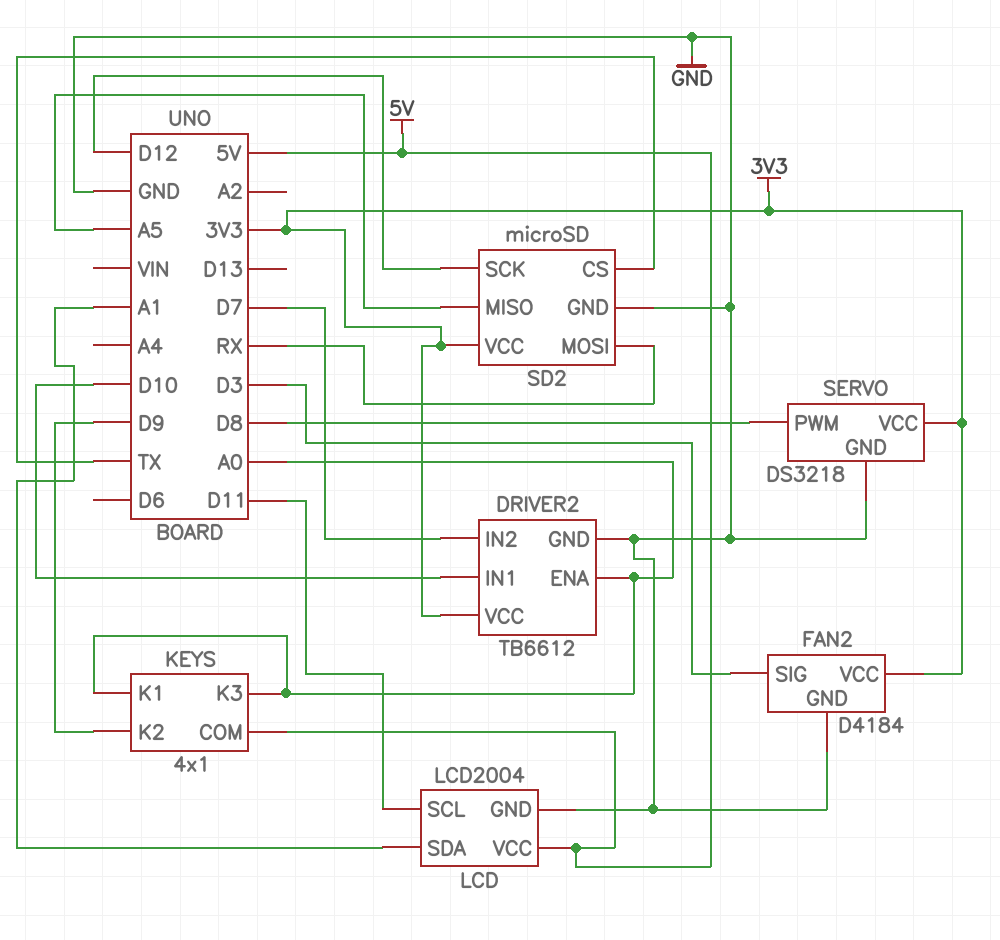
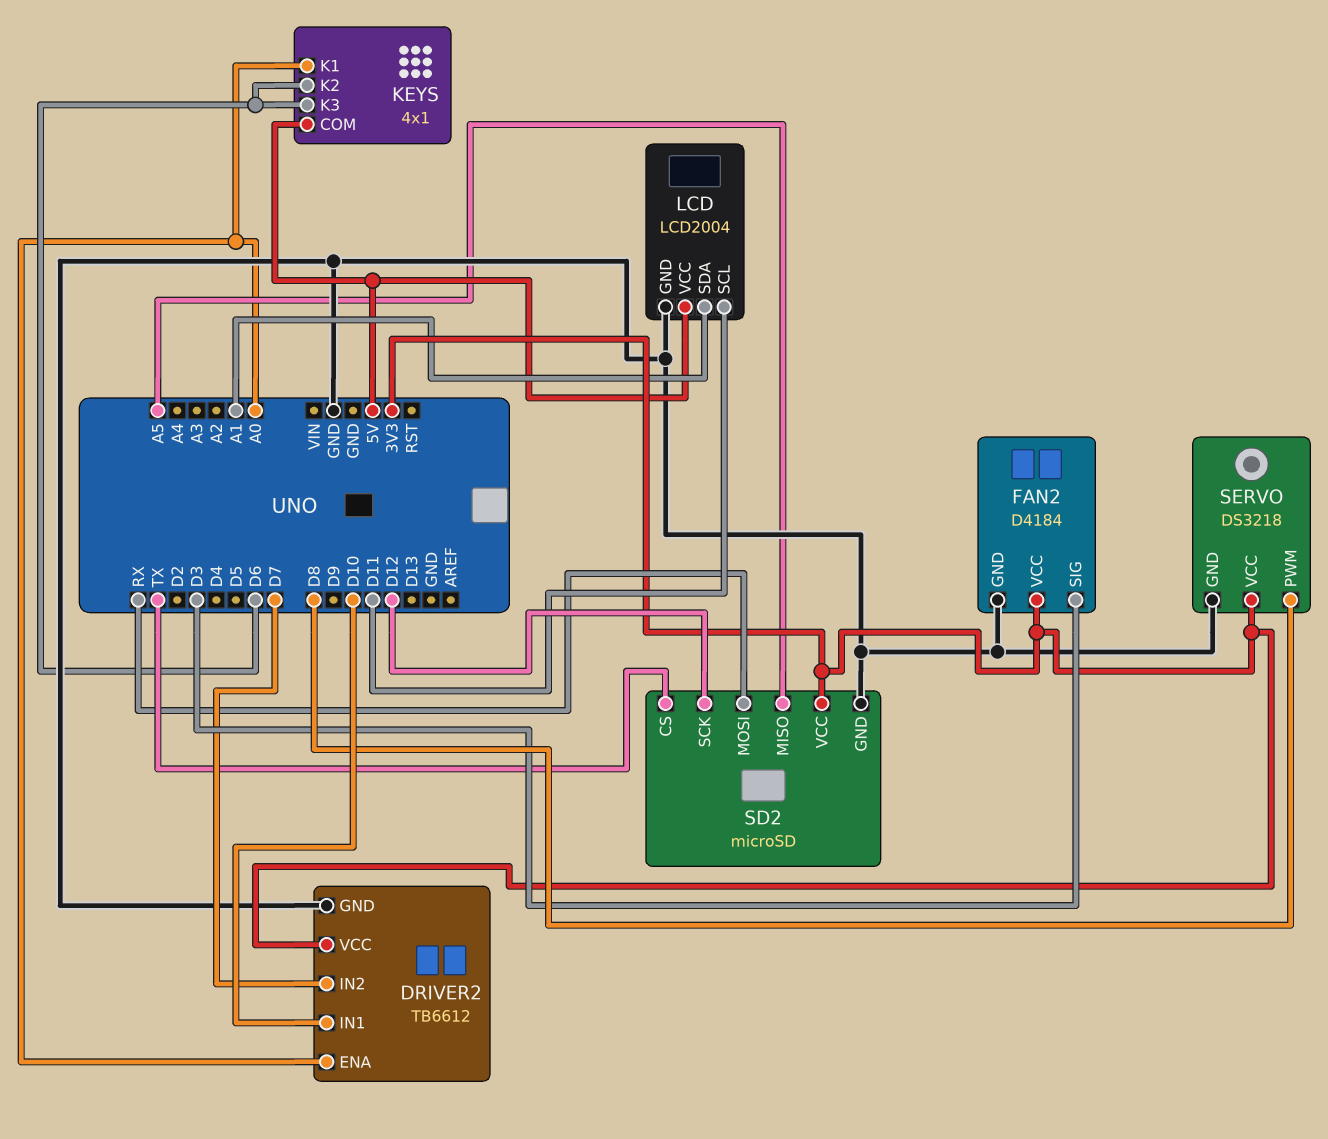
KEYS pin K2: D9 -> D6
KEYS pin K3: A0 -> D6

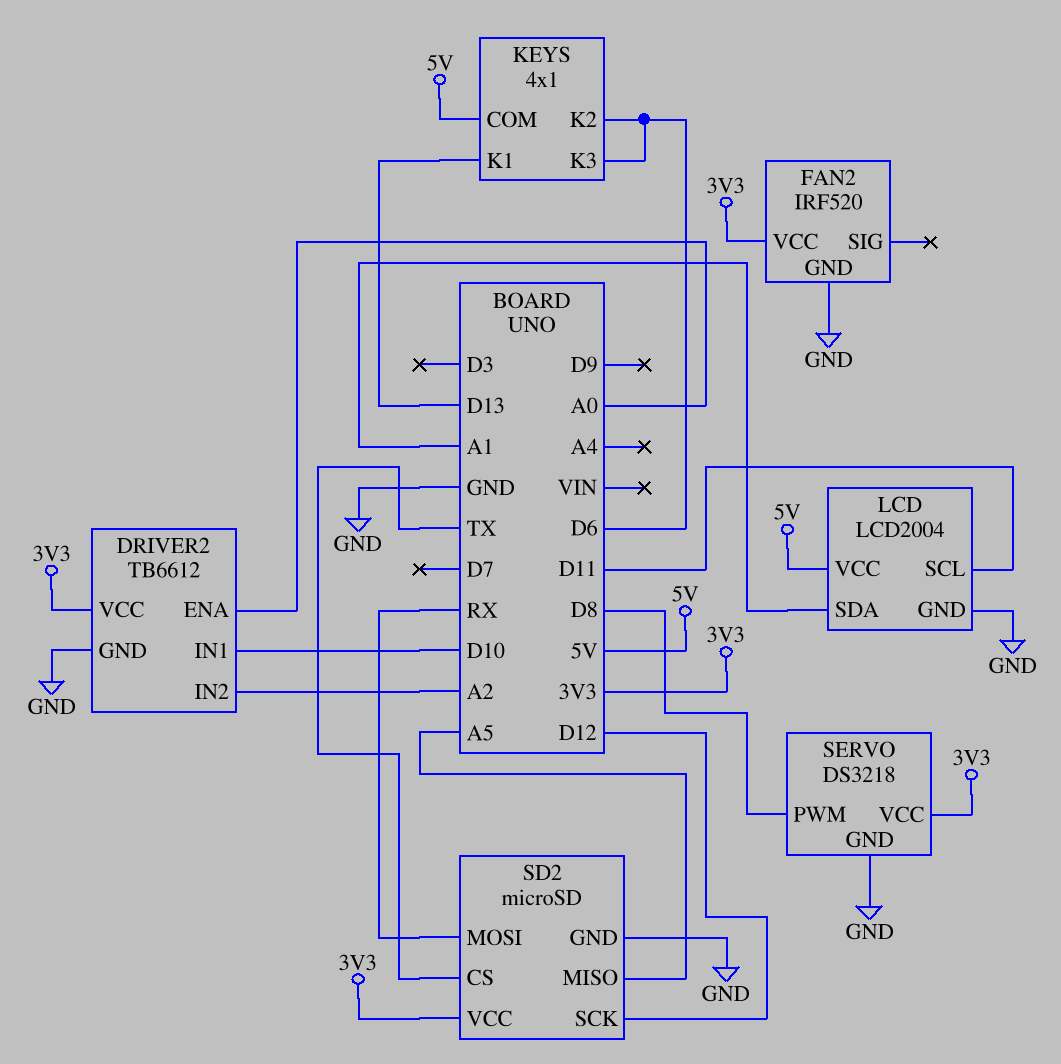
DRIVER2 pin IN2: D7 -> A2
FAN2: D4184 -> IRF520
FAN2 pin SIG: D3 -> none
KEYS pin K1: A0 -> D13

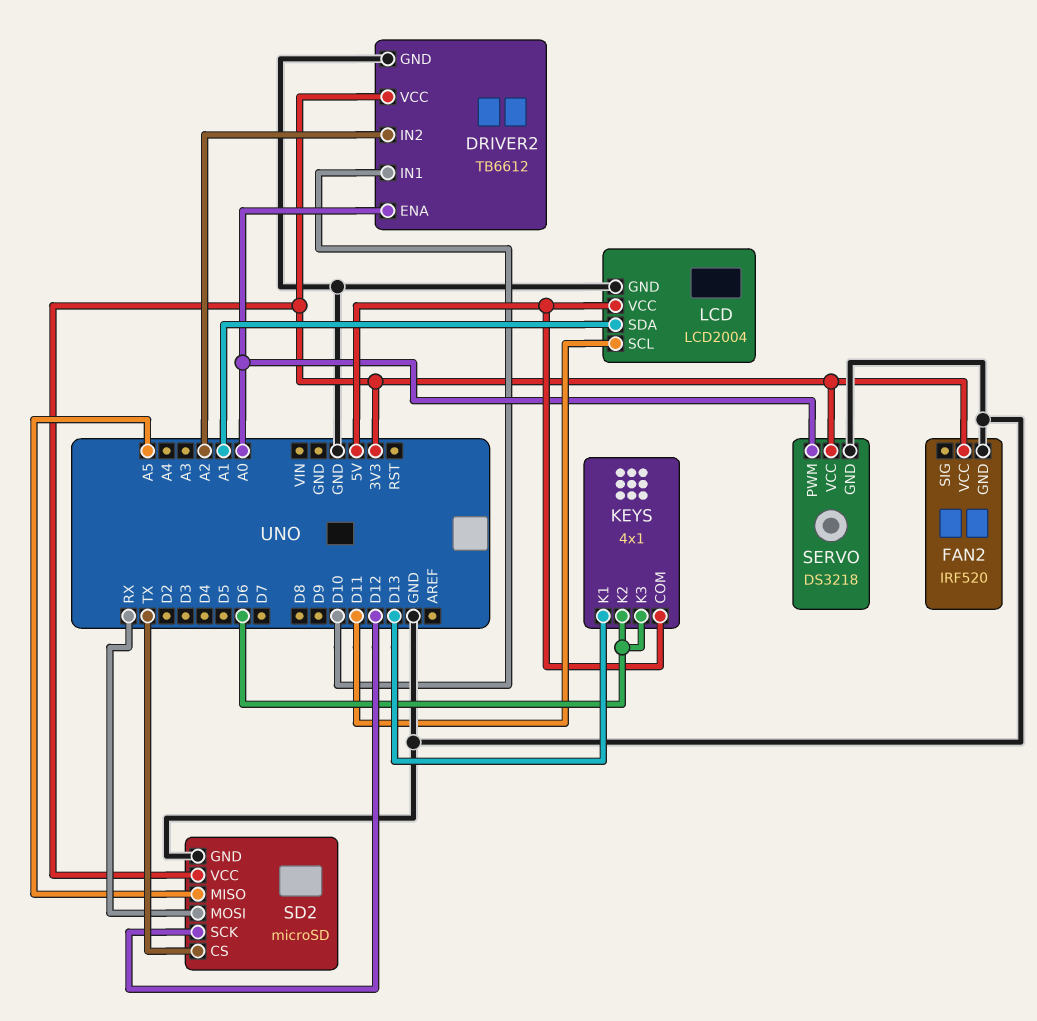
SERVO pin PWM: D8 -> A0

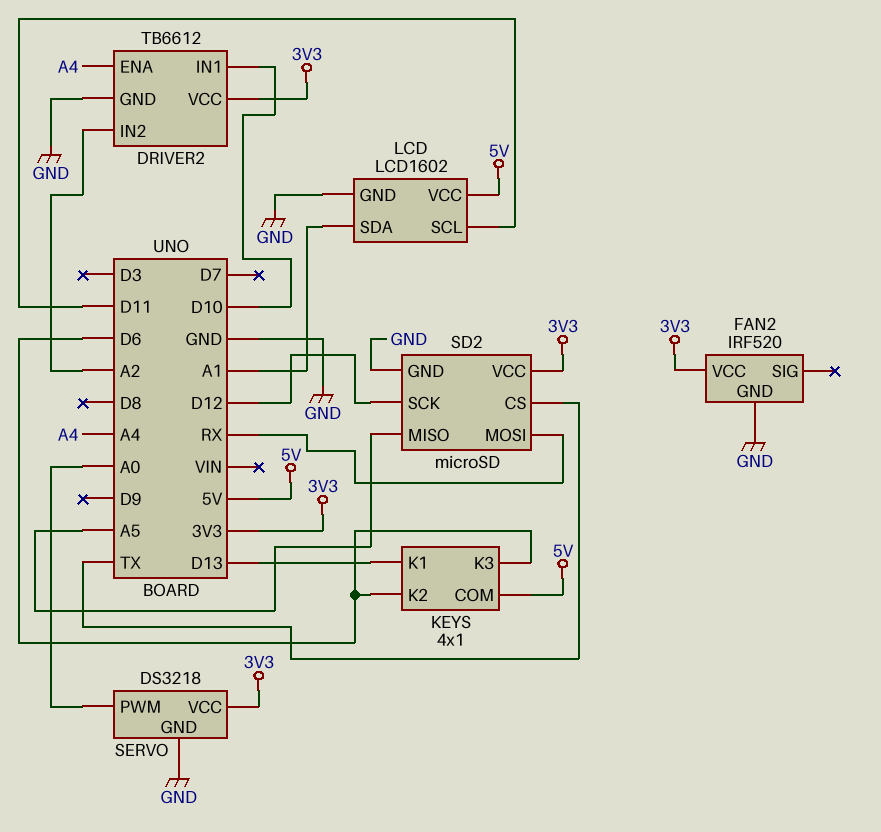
DRIVER2 pin ENA: A0 -> A4
LCD: LCD2004 -> LCD1602

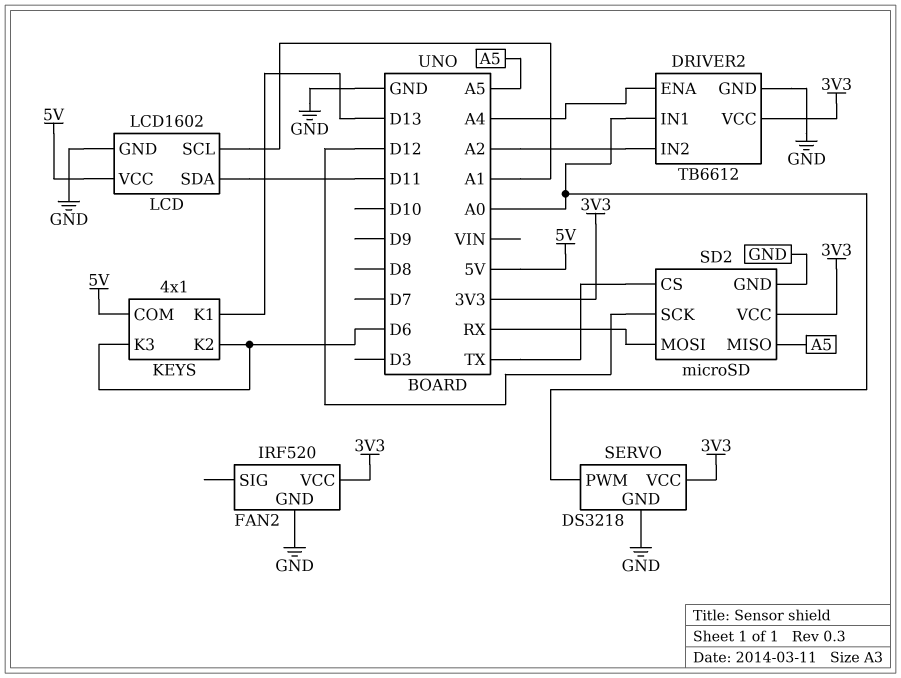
DRIVER2 pin IN1: D10 -> A0
LCD pin SCL: D11 -> A1
LCD pin SDA: A1 -> D11

